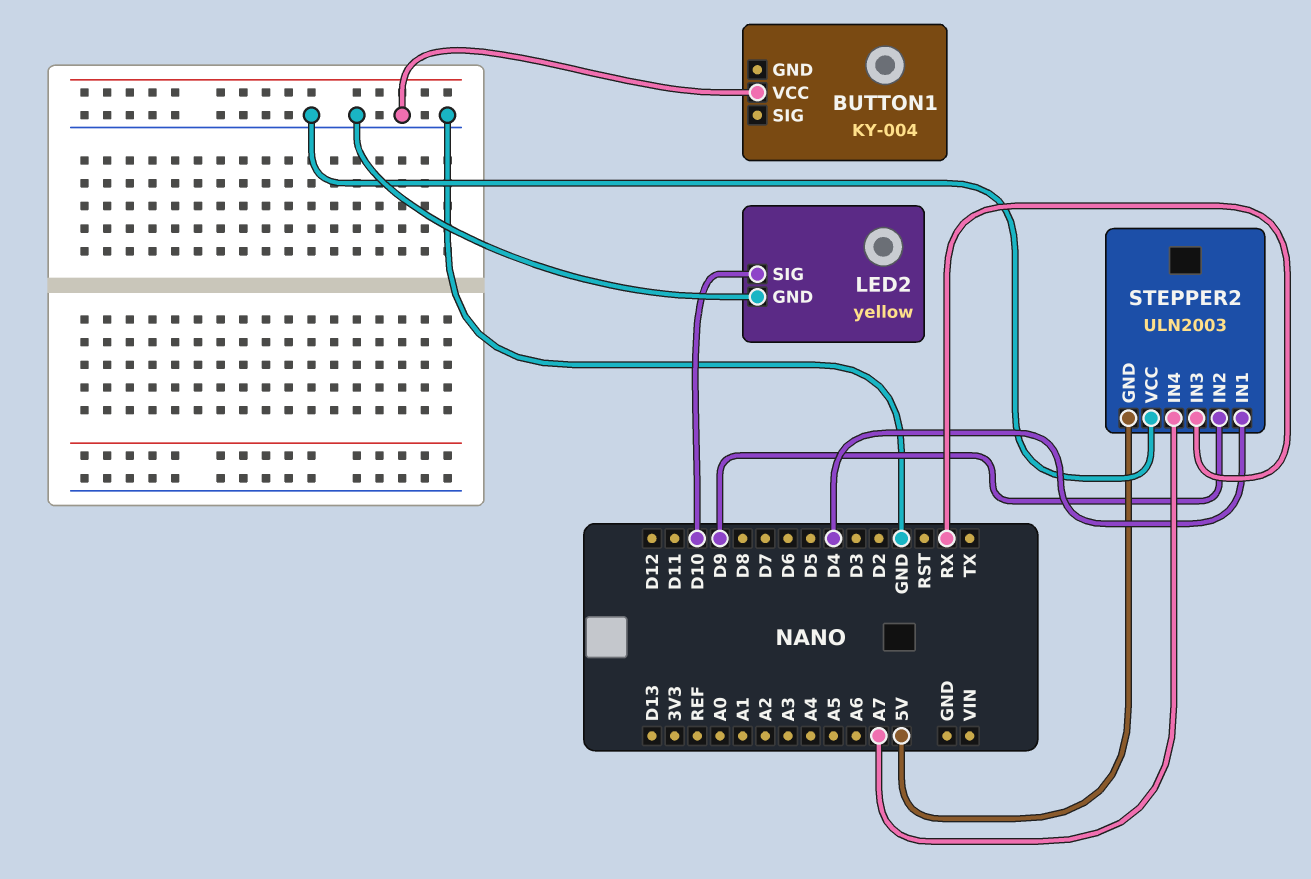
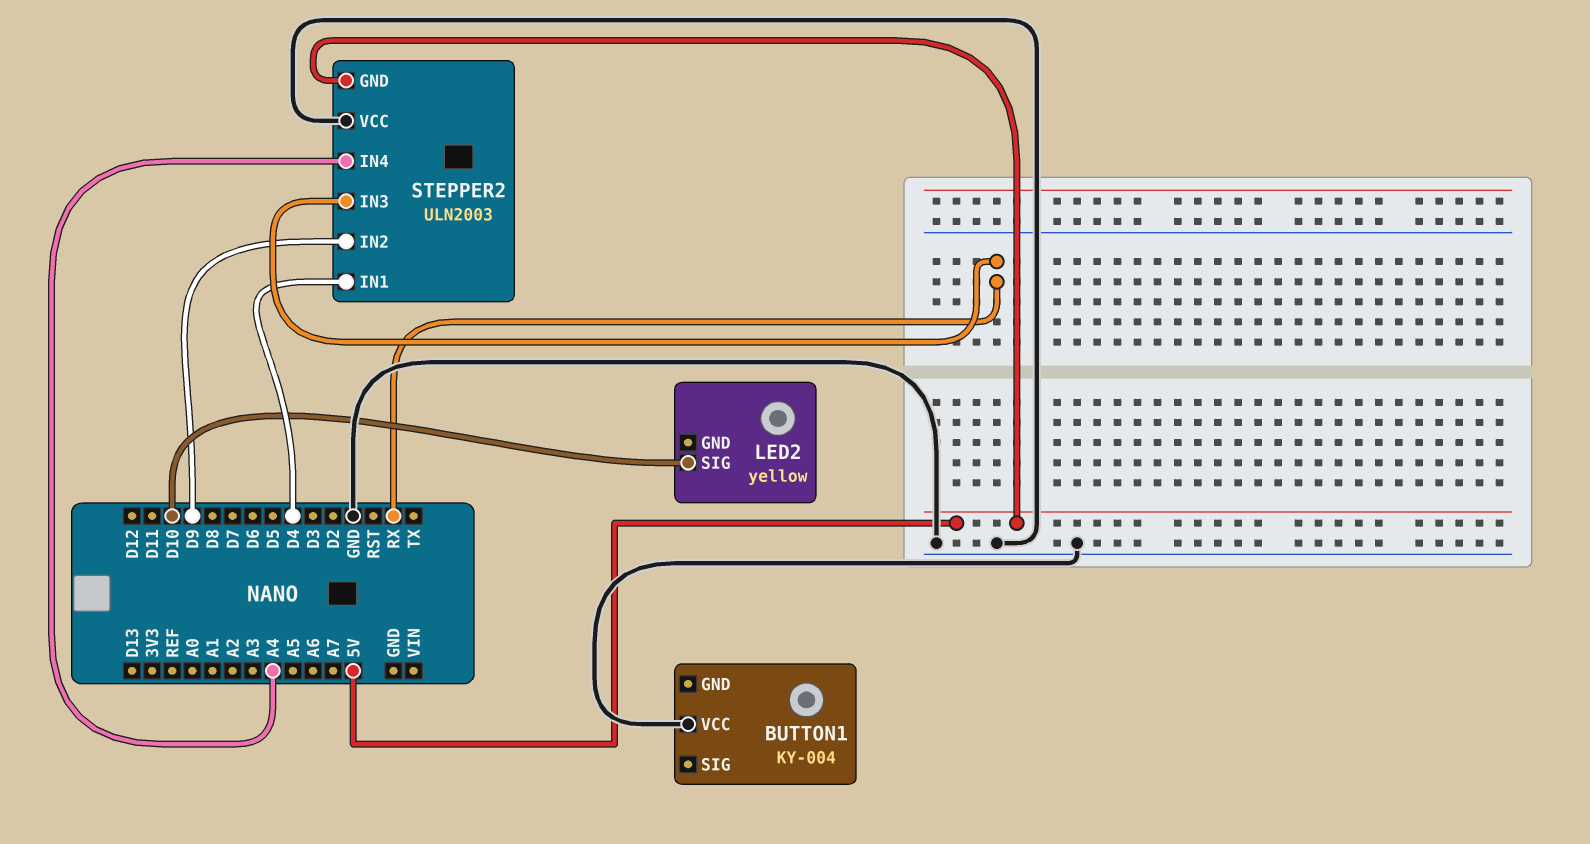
LED2 pin GND: GND -> none
STEPPER2 pin IN4: A7 -> A4

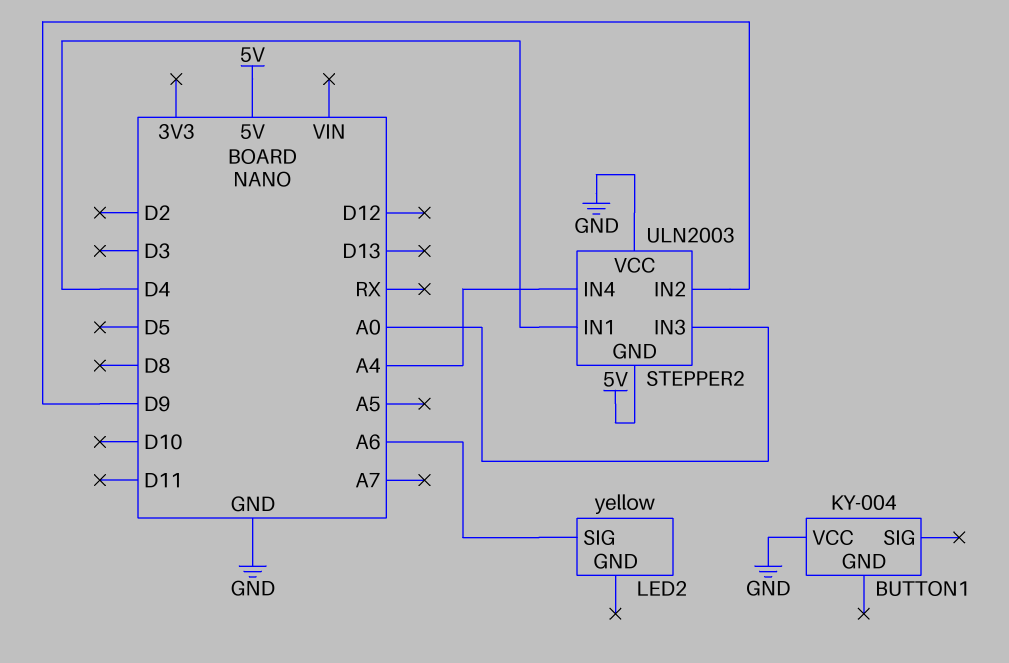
LED2 pin SIG: D10 -> A6
STEPPER2 pin IN3: RX -> A0

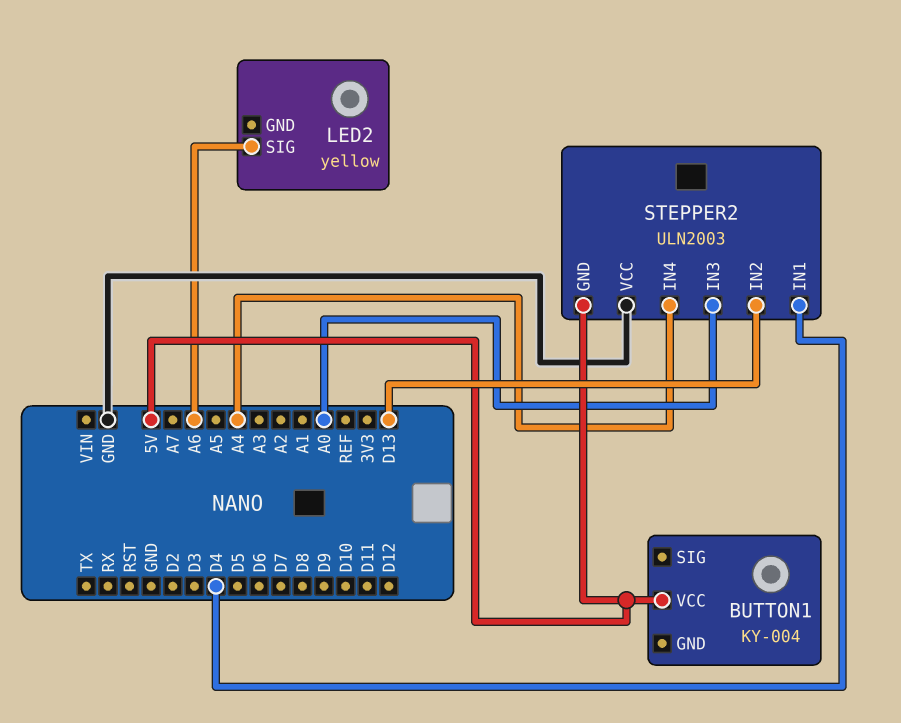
BUTTON1 pin VCC: GND -> 5V
STEPPER2 pin IN2: D9 -> D13

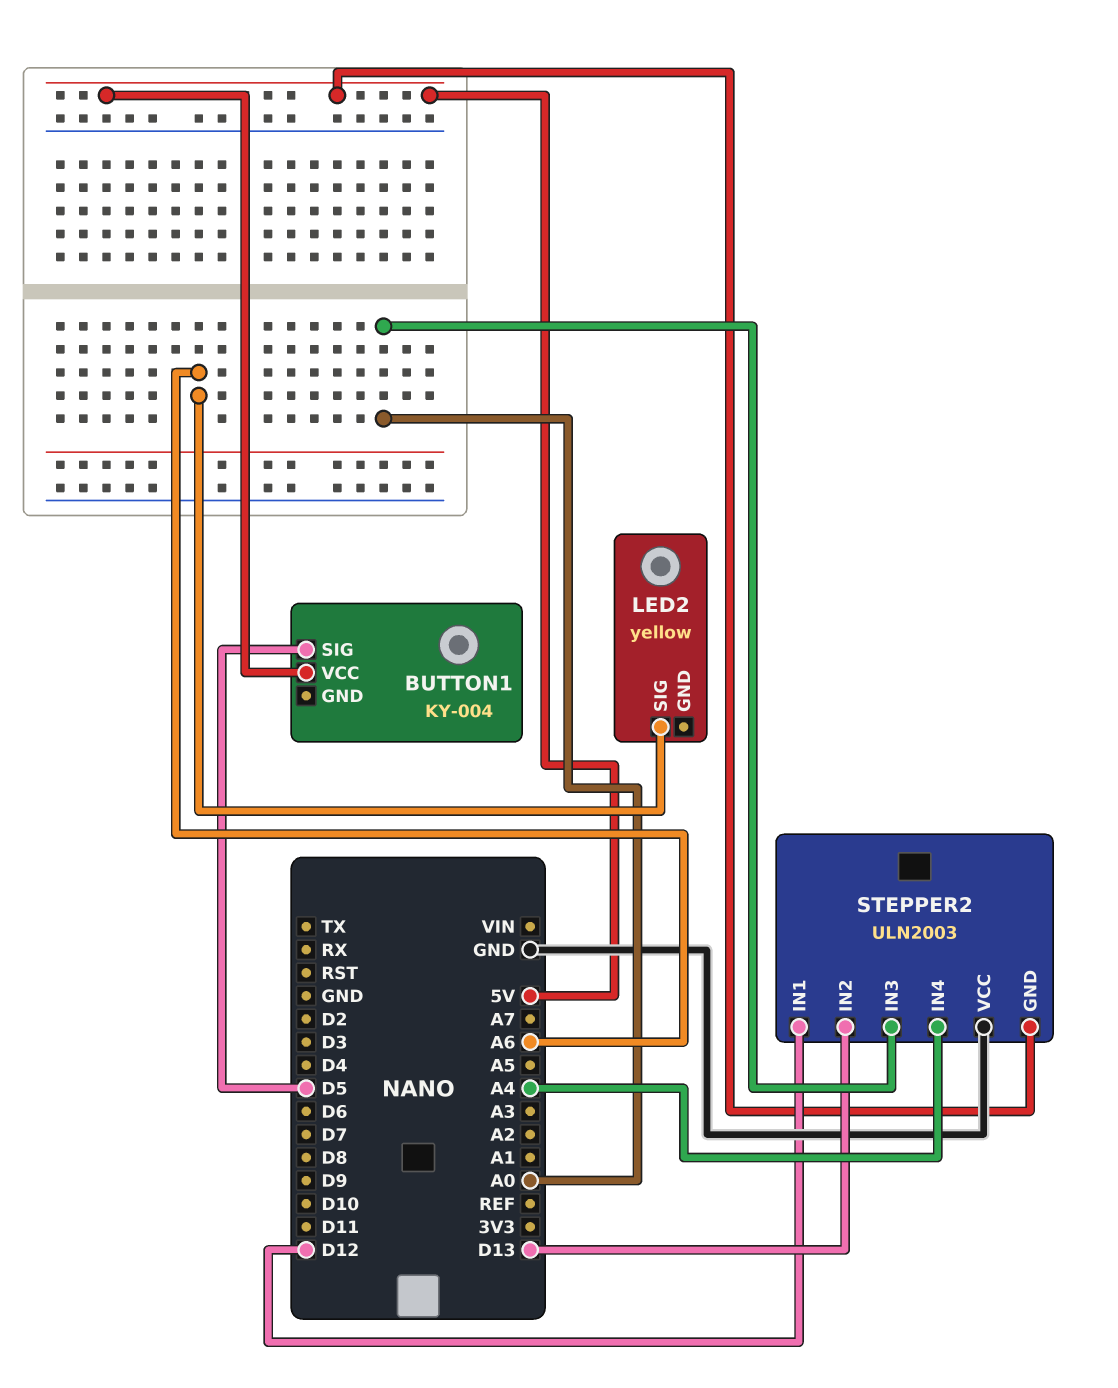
BUTTON1 pin SIG: none -> D5
STEPPER2 pin IN1: D4 -> D12

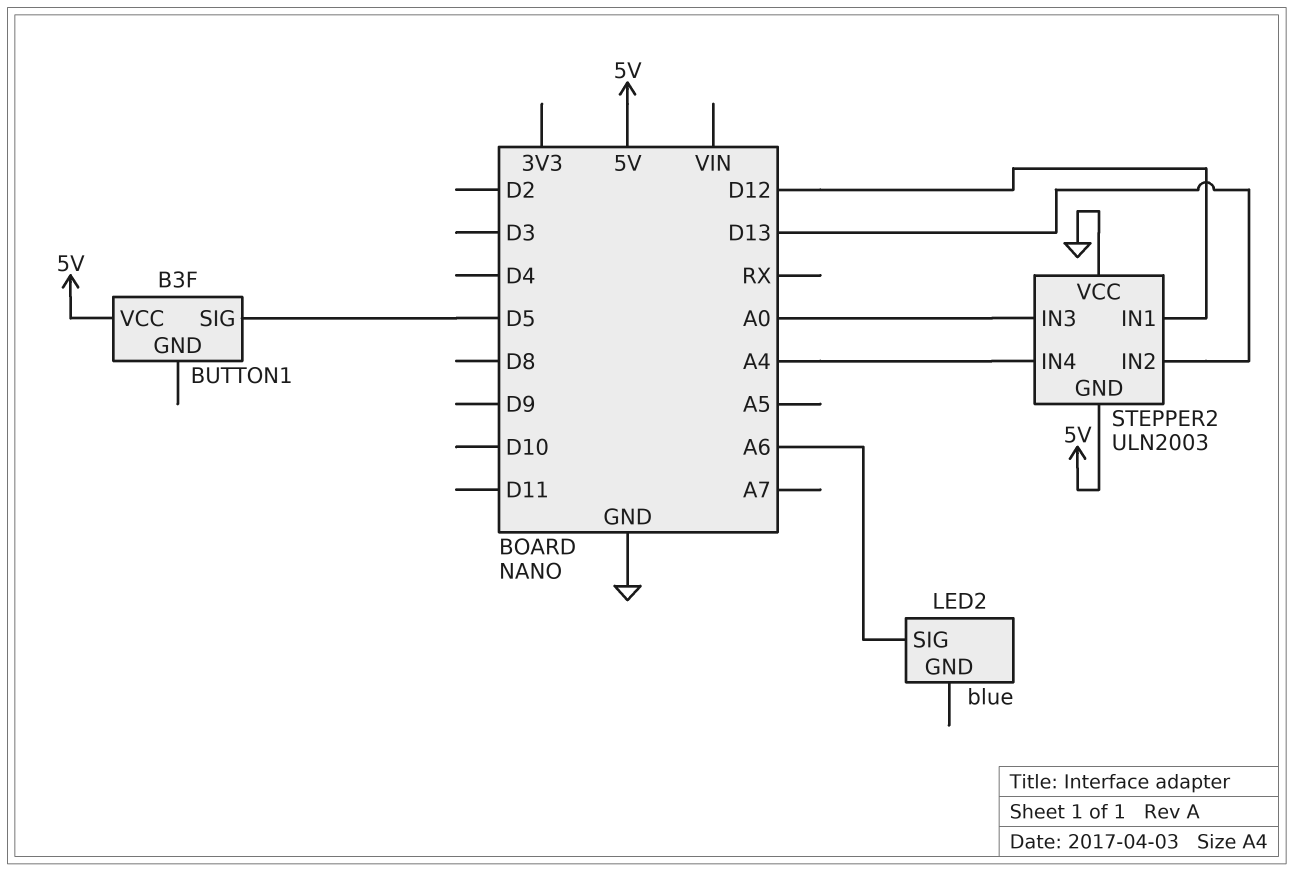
BUTTON1: KY-004 -> B3F
LED2: yellow -> blue

